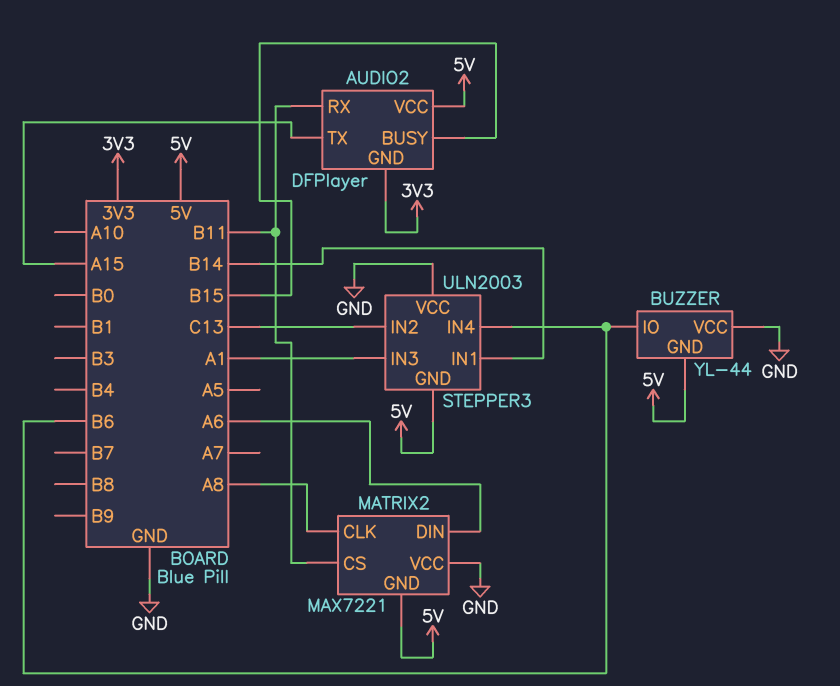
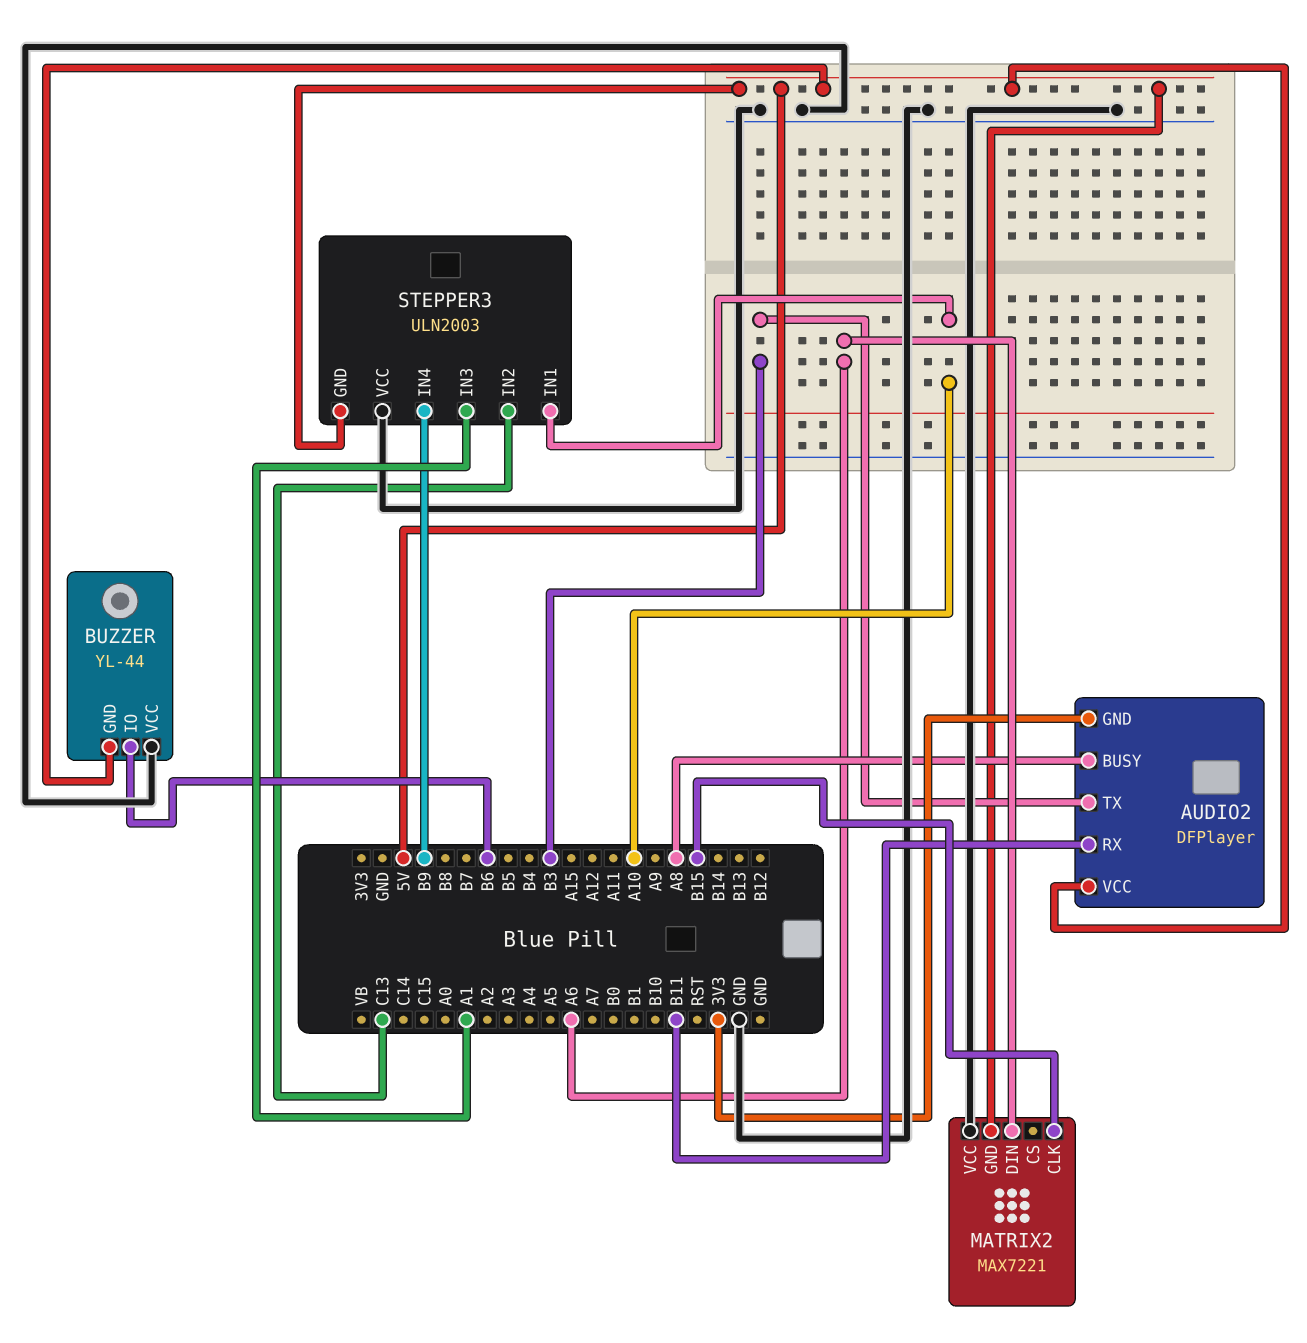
AUDIO2 pin BUSY: B15 -> A8
AUDIO2 pin TX: A15 -> B3
MATRIX2 pin CLK: A8 -> B15
MATRIX2 pin CS: B11 -> none
STEPPER3 pin IN1: B14 -> A10
STEPPER3 pin IN4: B6 -> B9

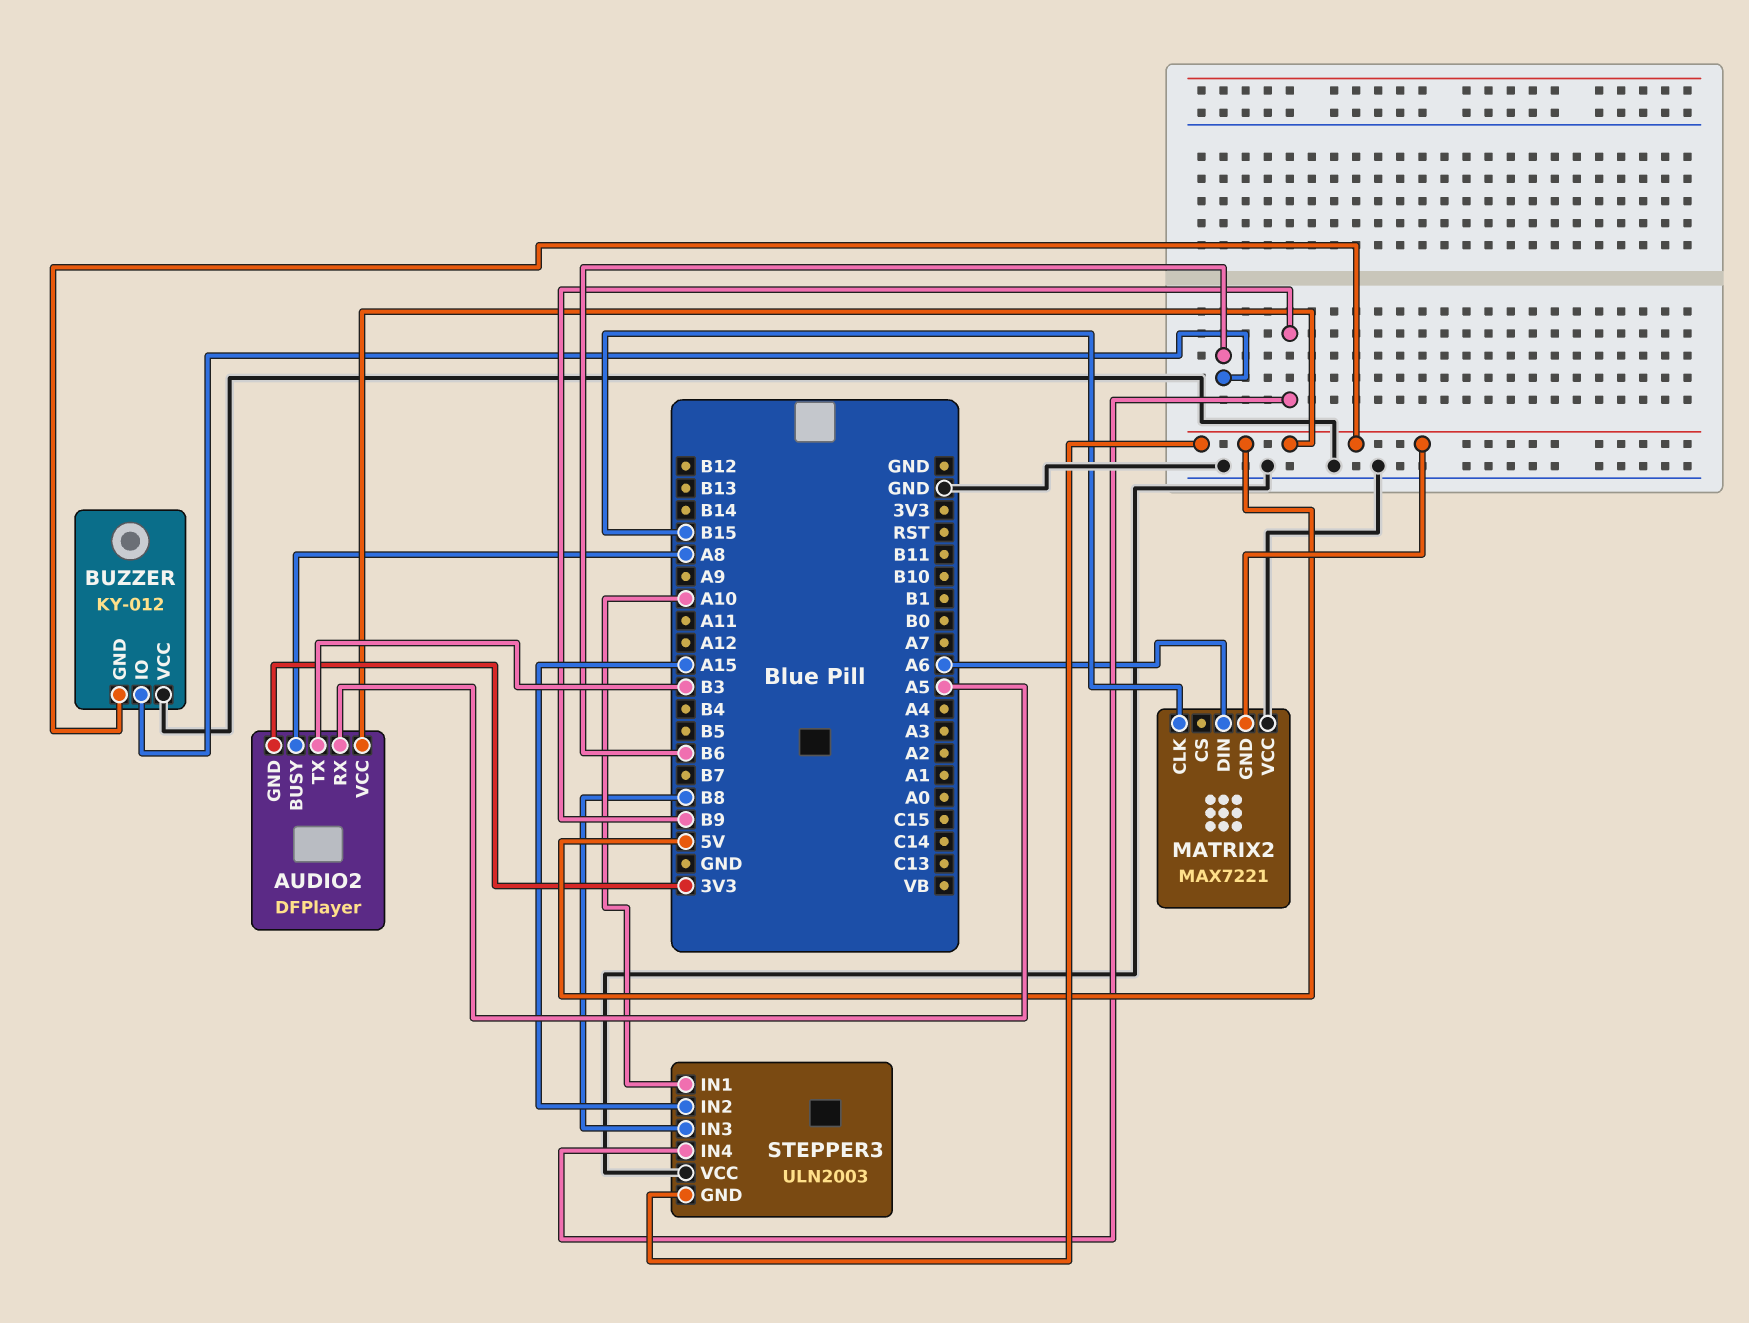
AUDIO2 pin RX: B11 -> A5
BUZZER: YL-44 -> KY-012
STEPPER3 pin IN2: C13 -> A15
STEPPER3 pin IN3: A1 -> B8

